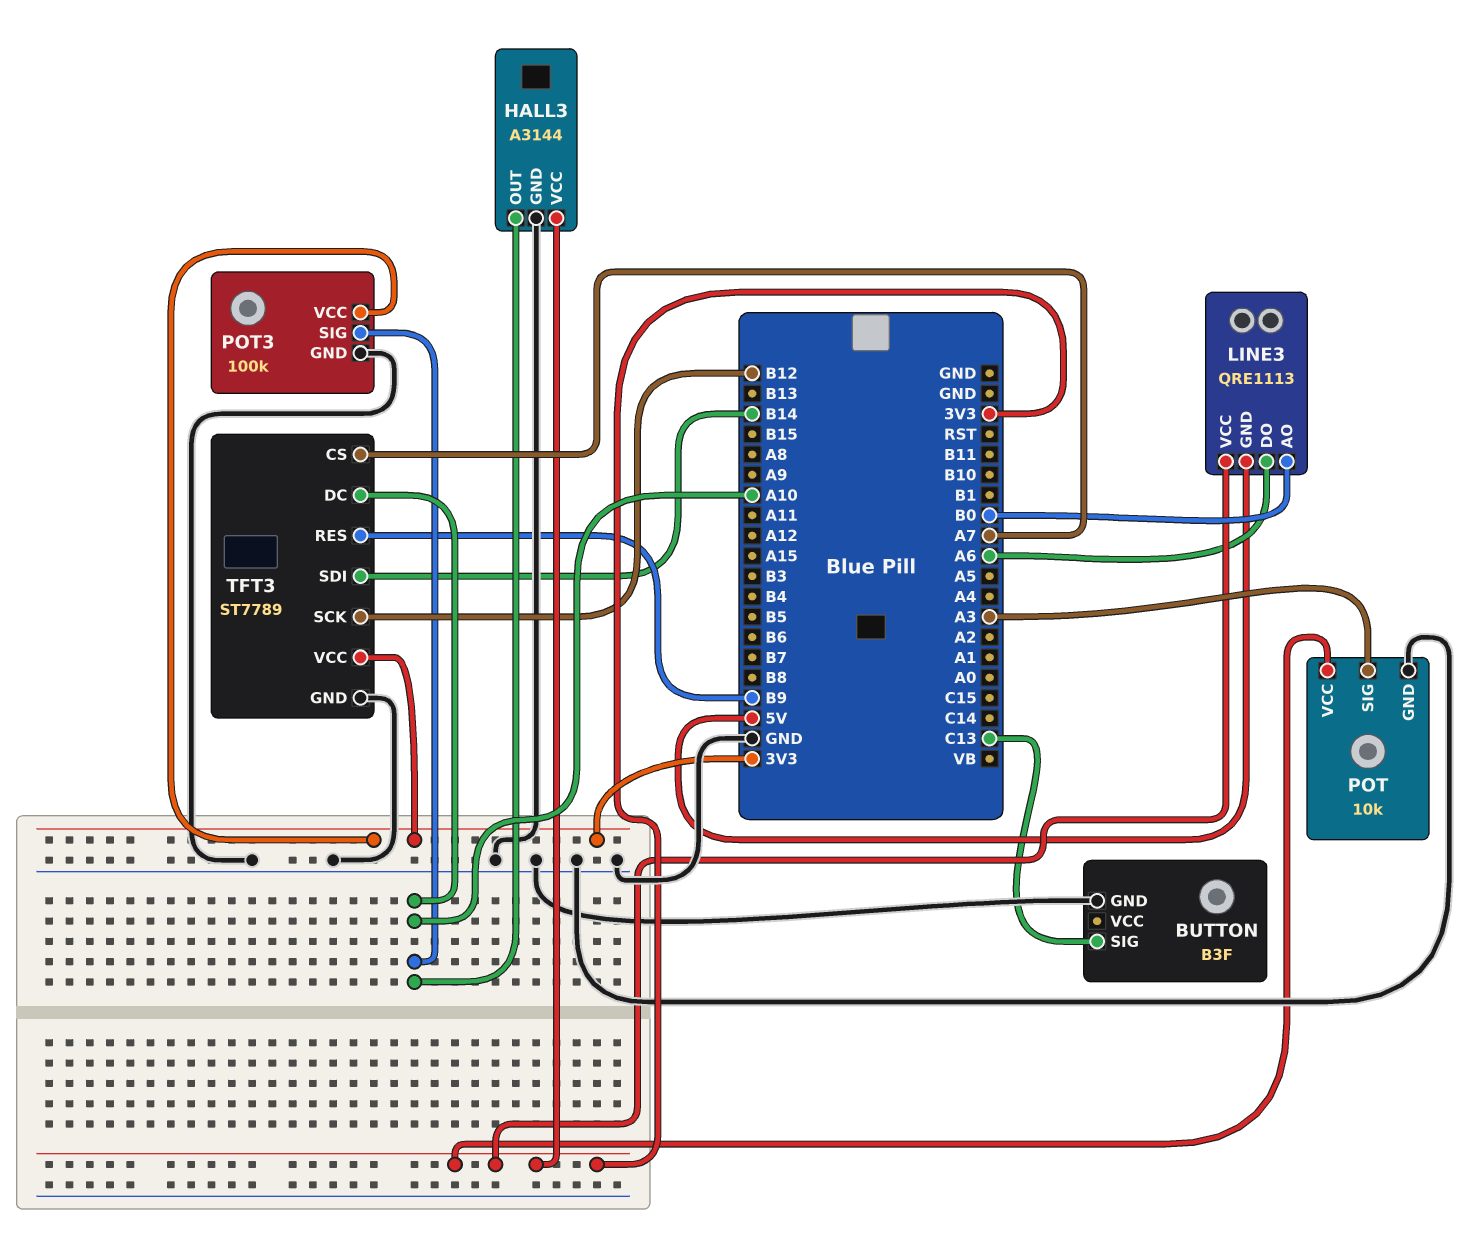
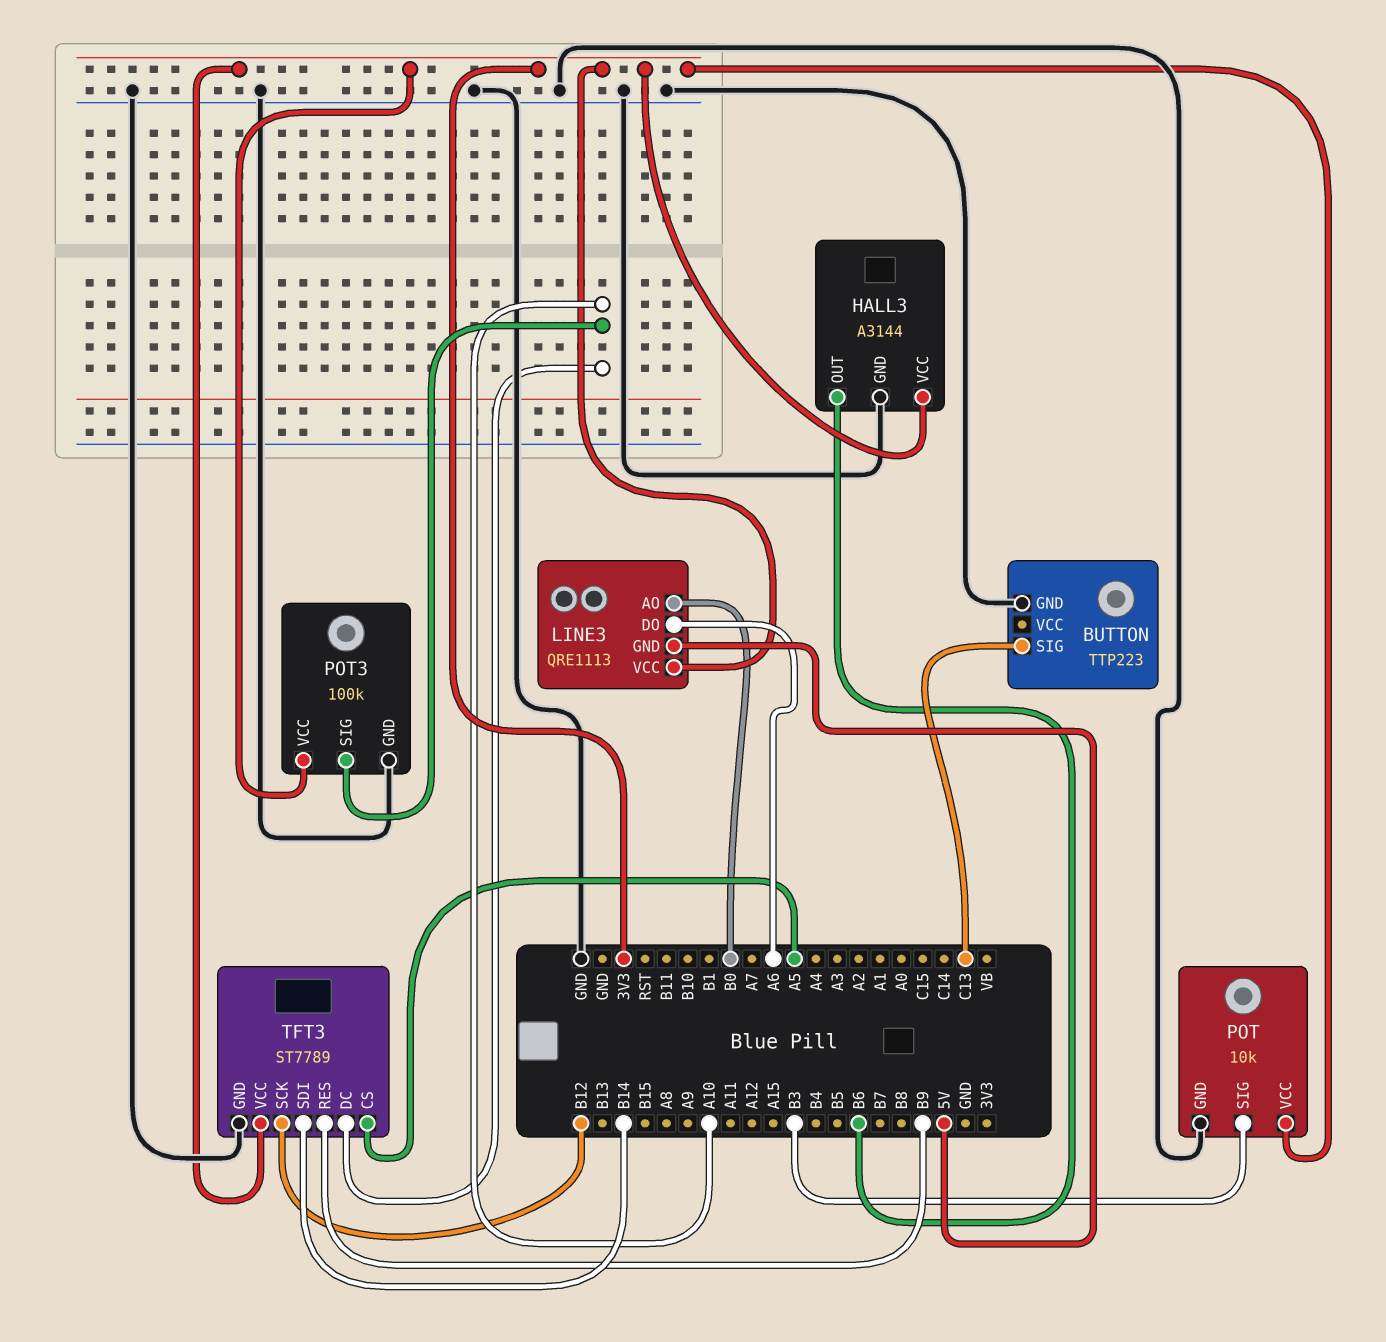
BUTTON: B3F -> TTP223
HALL3 pin OUT: A10 -> B6
POT pin SIG: A3 -> B3
TFT3 pin CS: A7 -> A5

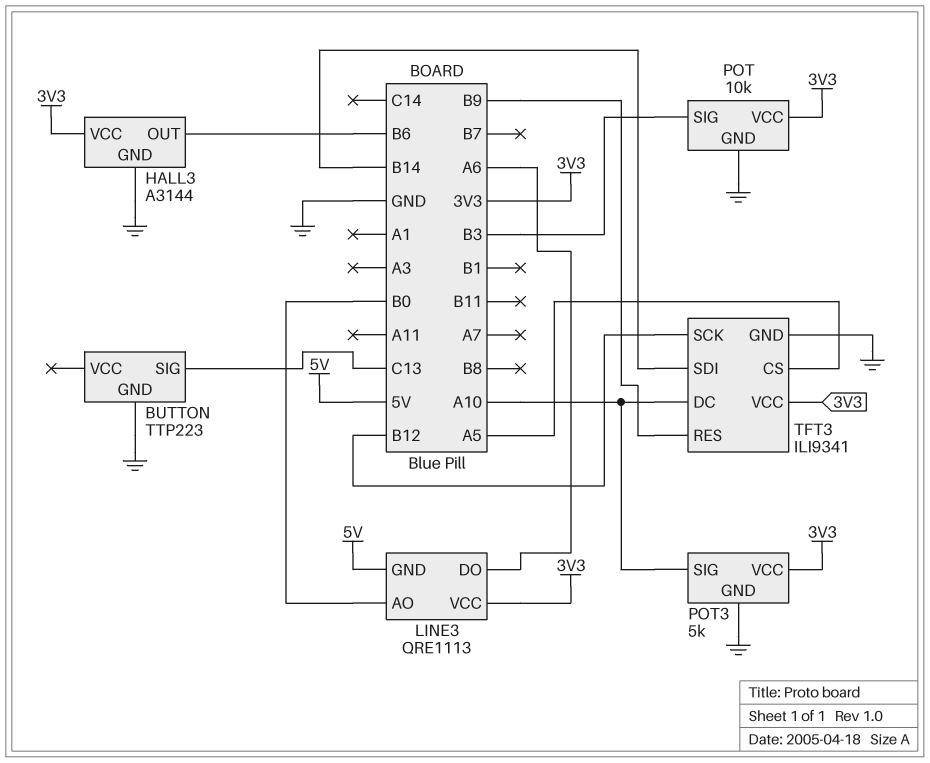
POT3: 100k -> 5k
TFT3: ST7789 -> ILI9341

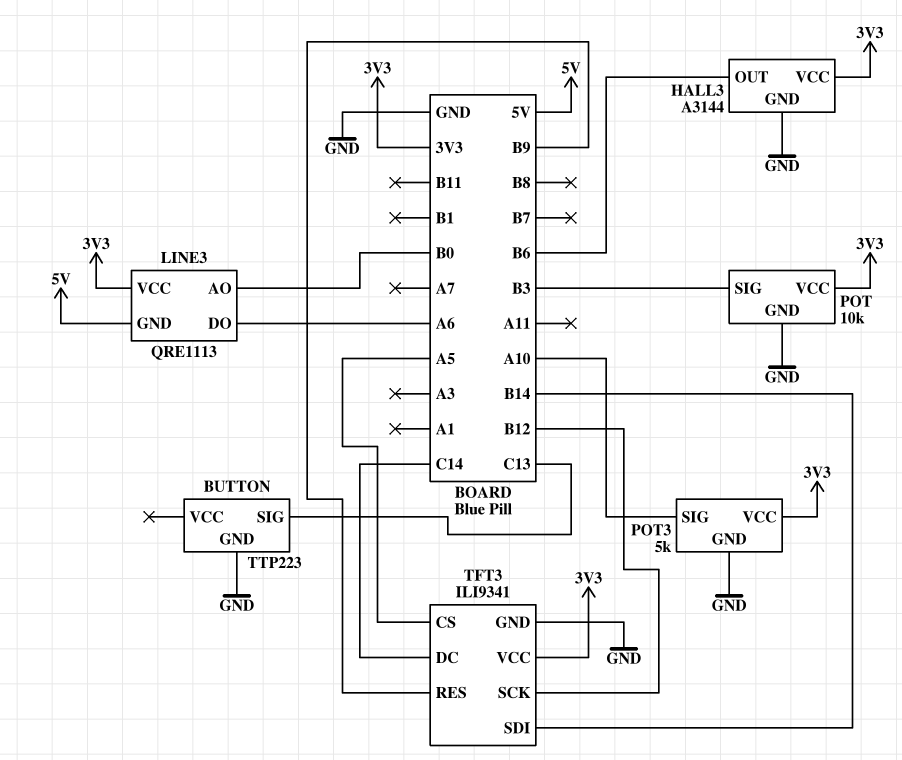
TFT3 pin DC: A10 -> C14

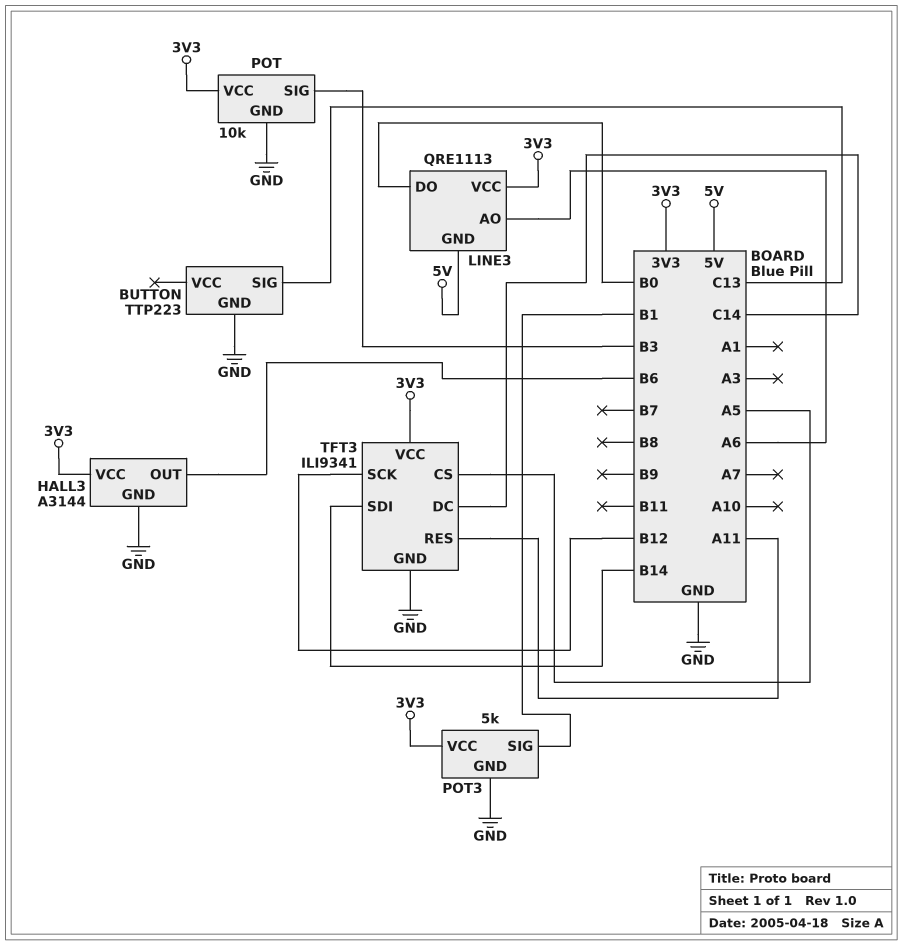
LINE3 pin AO: B0 -> A6
LINE3 pin DO: A6 -> B0
POT3 pin SIG: A10 -> B1
TFT3 pin RES: B9 -> A11

